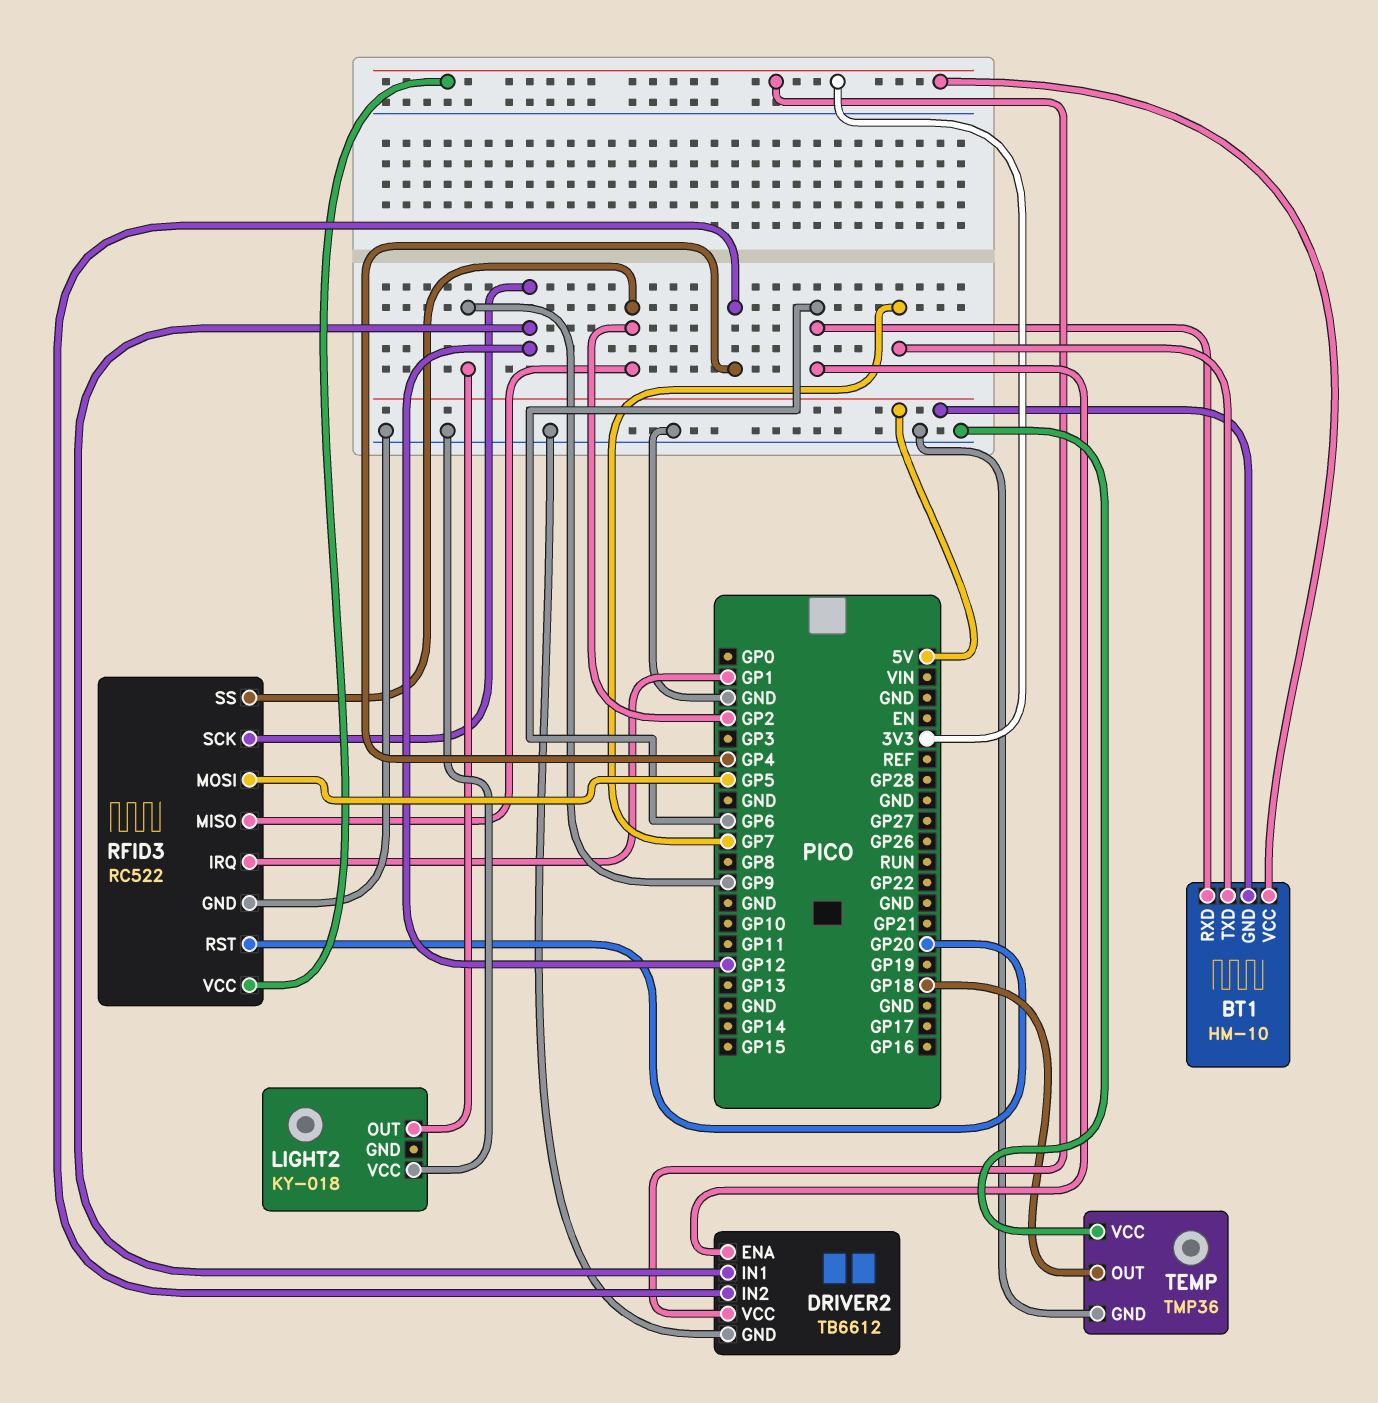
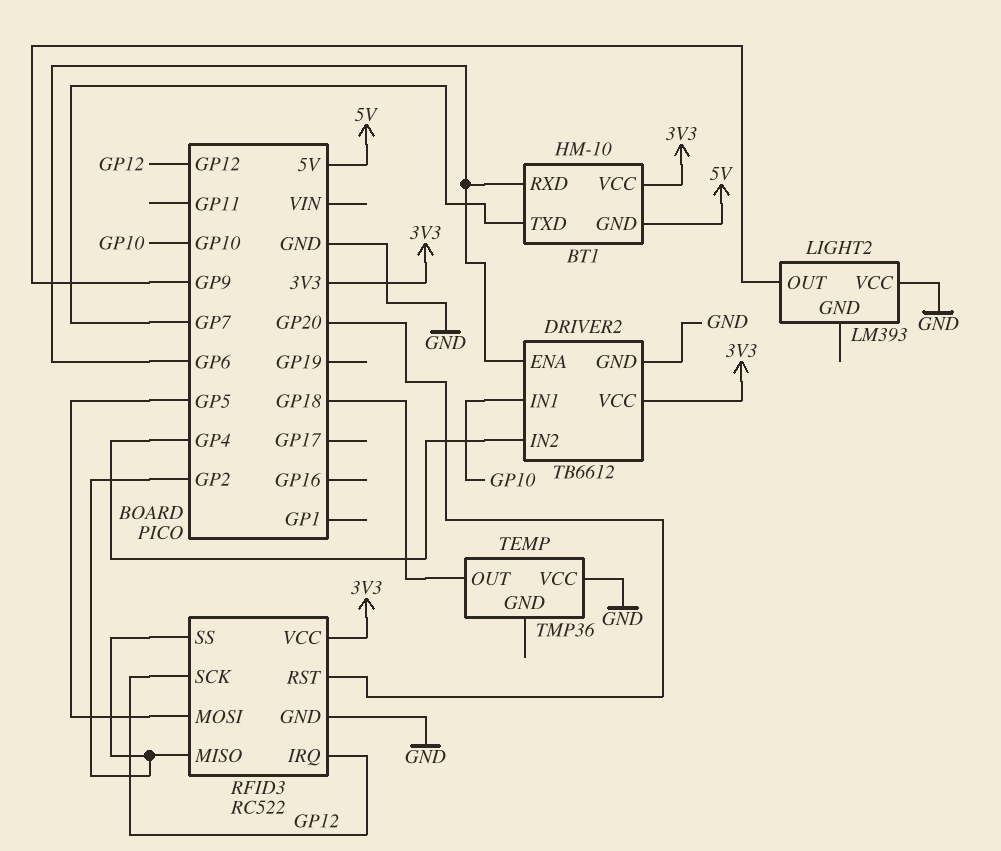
DRIVER2 pin IN1: GP12 -> GP10
LIGHT2: KY-018 -> LM393
RFID3 pin IRQ: GP1 -> GP12
TEMP pin GND: GND -> none

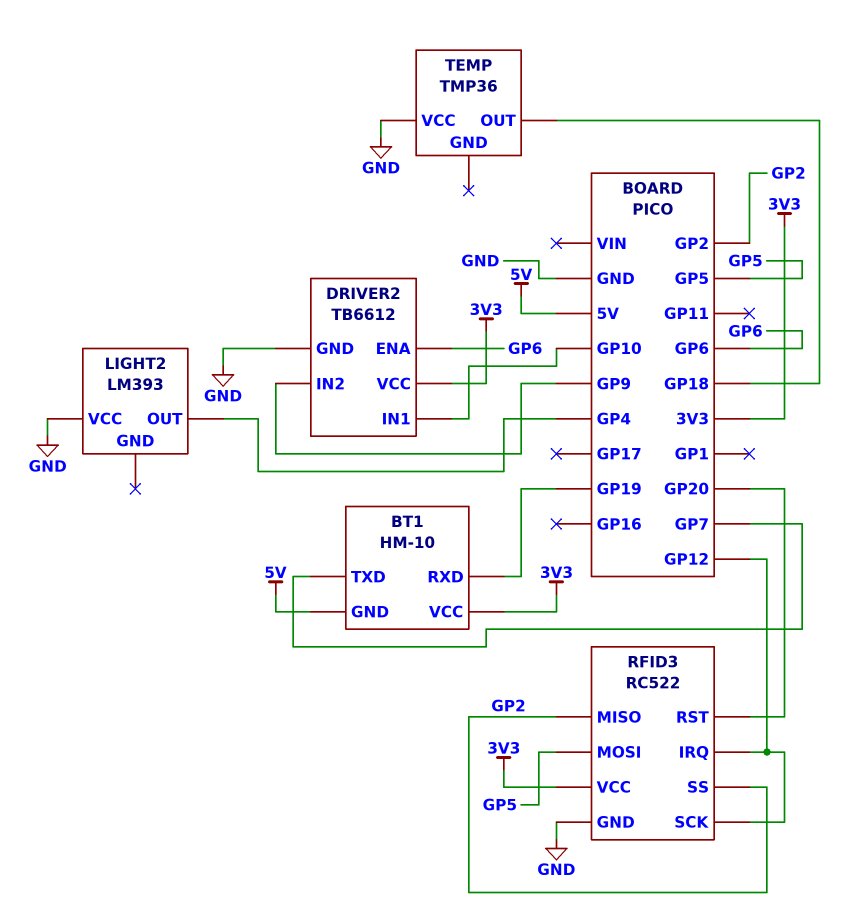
BT1 pin RXD: GP6 -> GP19
DRIVER2 pin IN2: GP4 -> GP9
LIGHT2 pin OUT: GP9 -> GP4

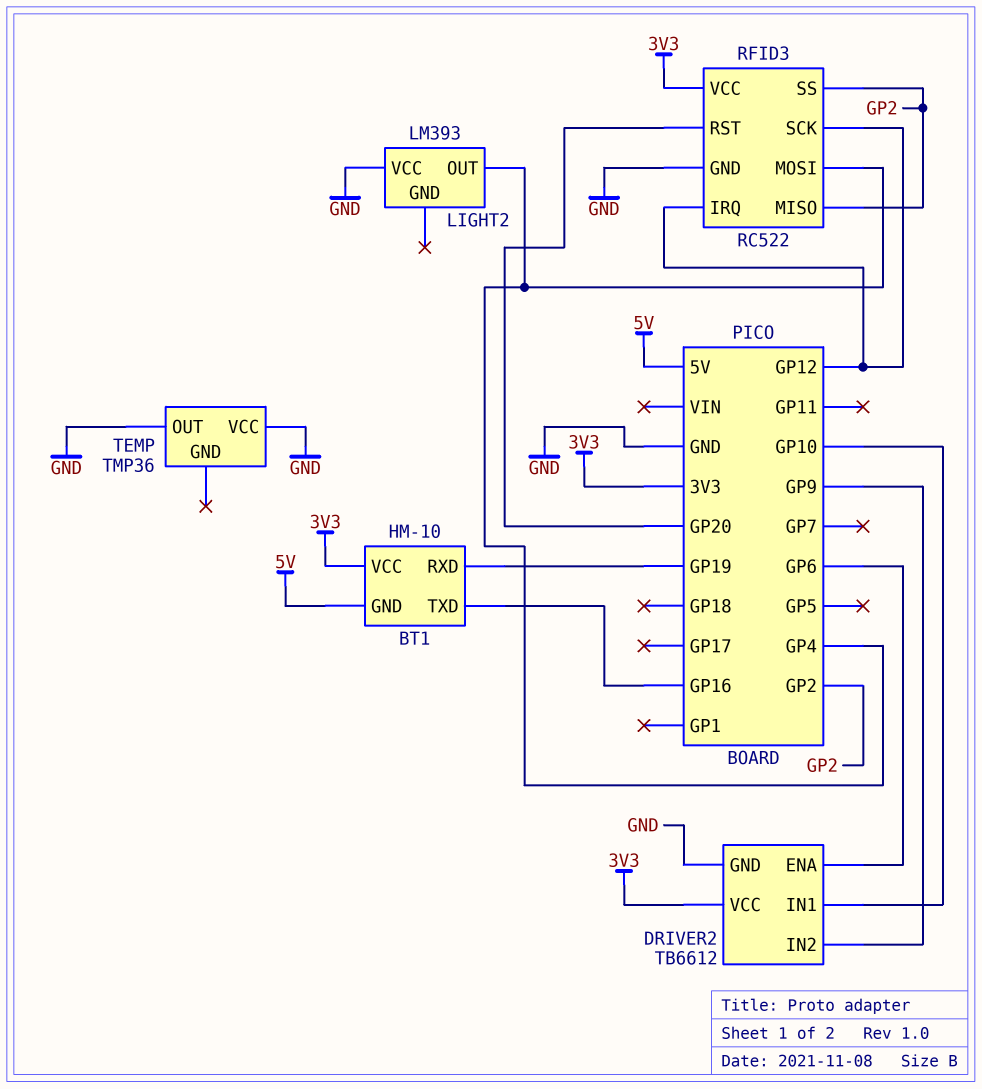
BT1 pin TXD: GP7 -> GP16
RFID3 pin MOSI: GP5 -> GP4
TEMP pin OUT: GP18 -> GND

